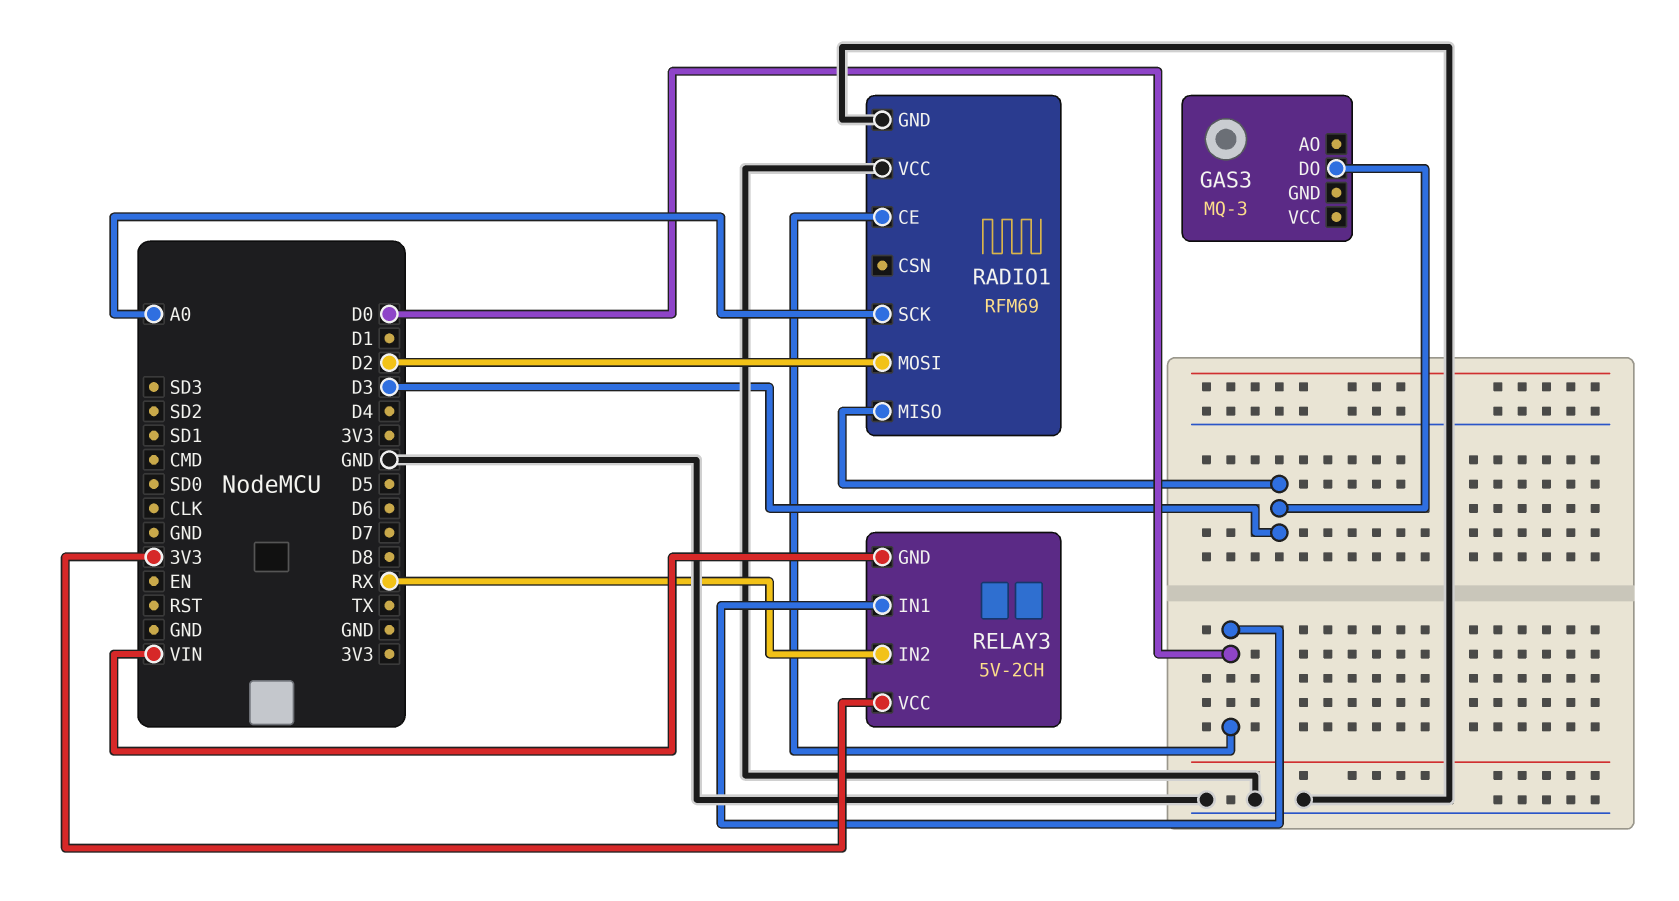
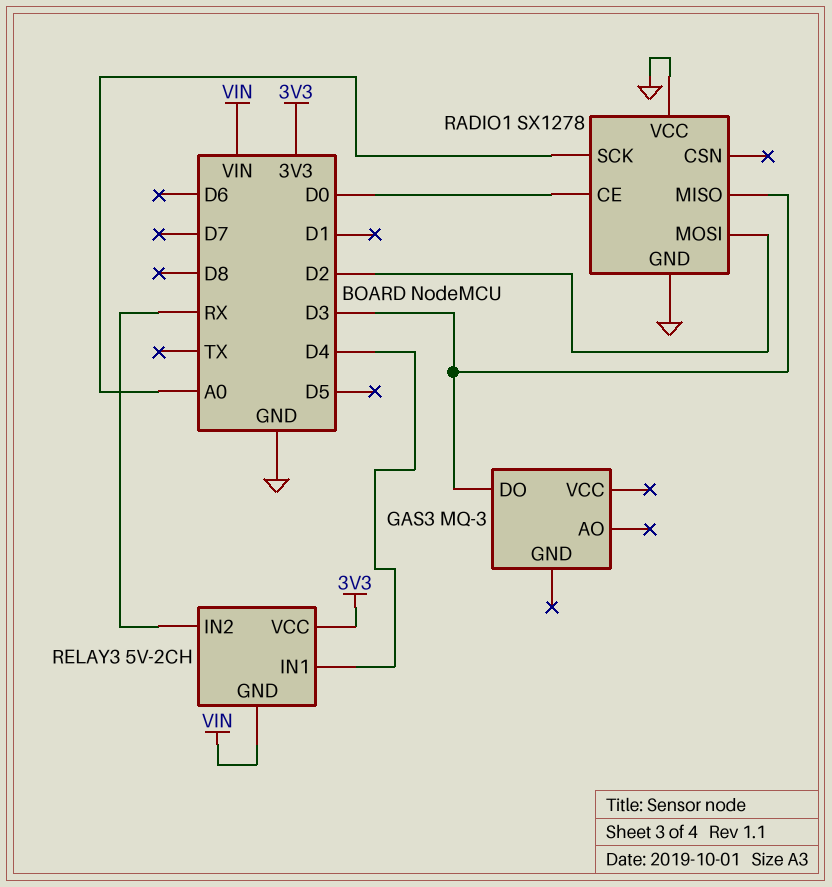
RADIO1: RFM69 -> SX1278
RELAY3 pin IN1: D0 -> D4

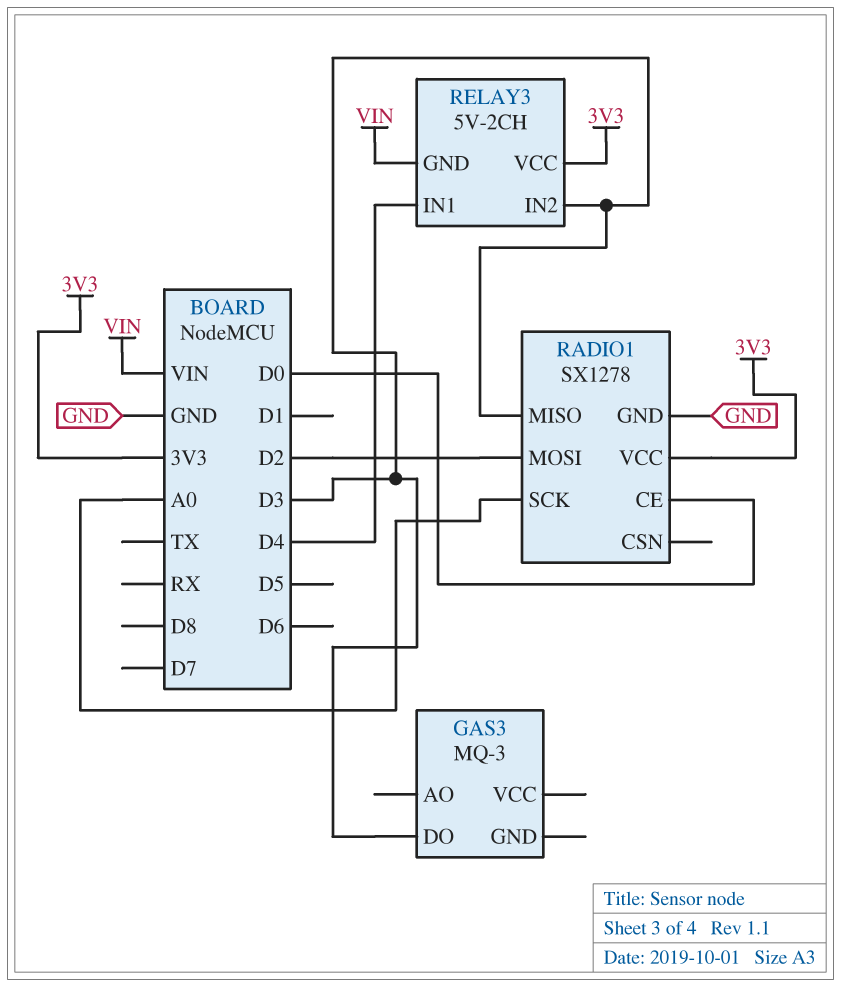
RADIO1 pin VCC: GND -> 3V3
RELAY3 pin IN2: RX -> D3

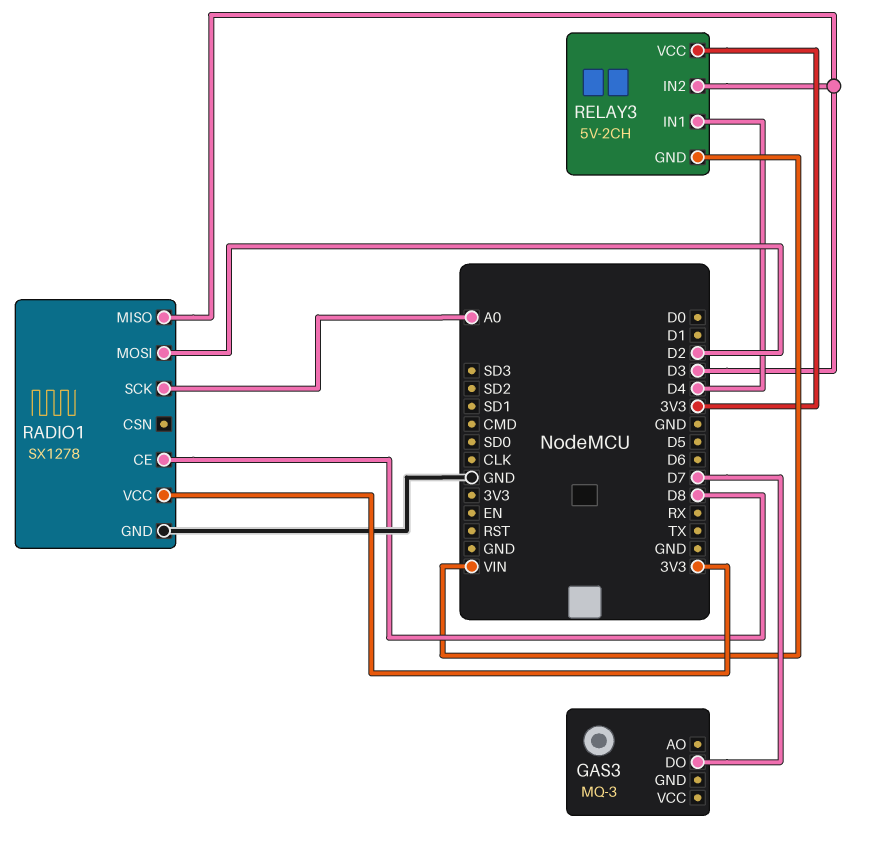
GAS3 pin DO: D3 -> D7
RADIO1 pin CE: D0 -> D8

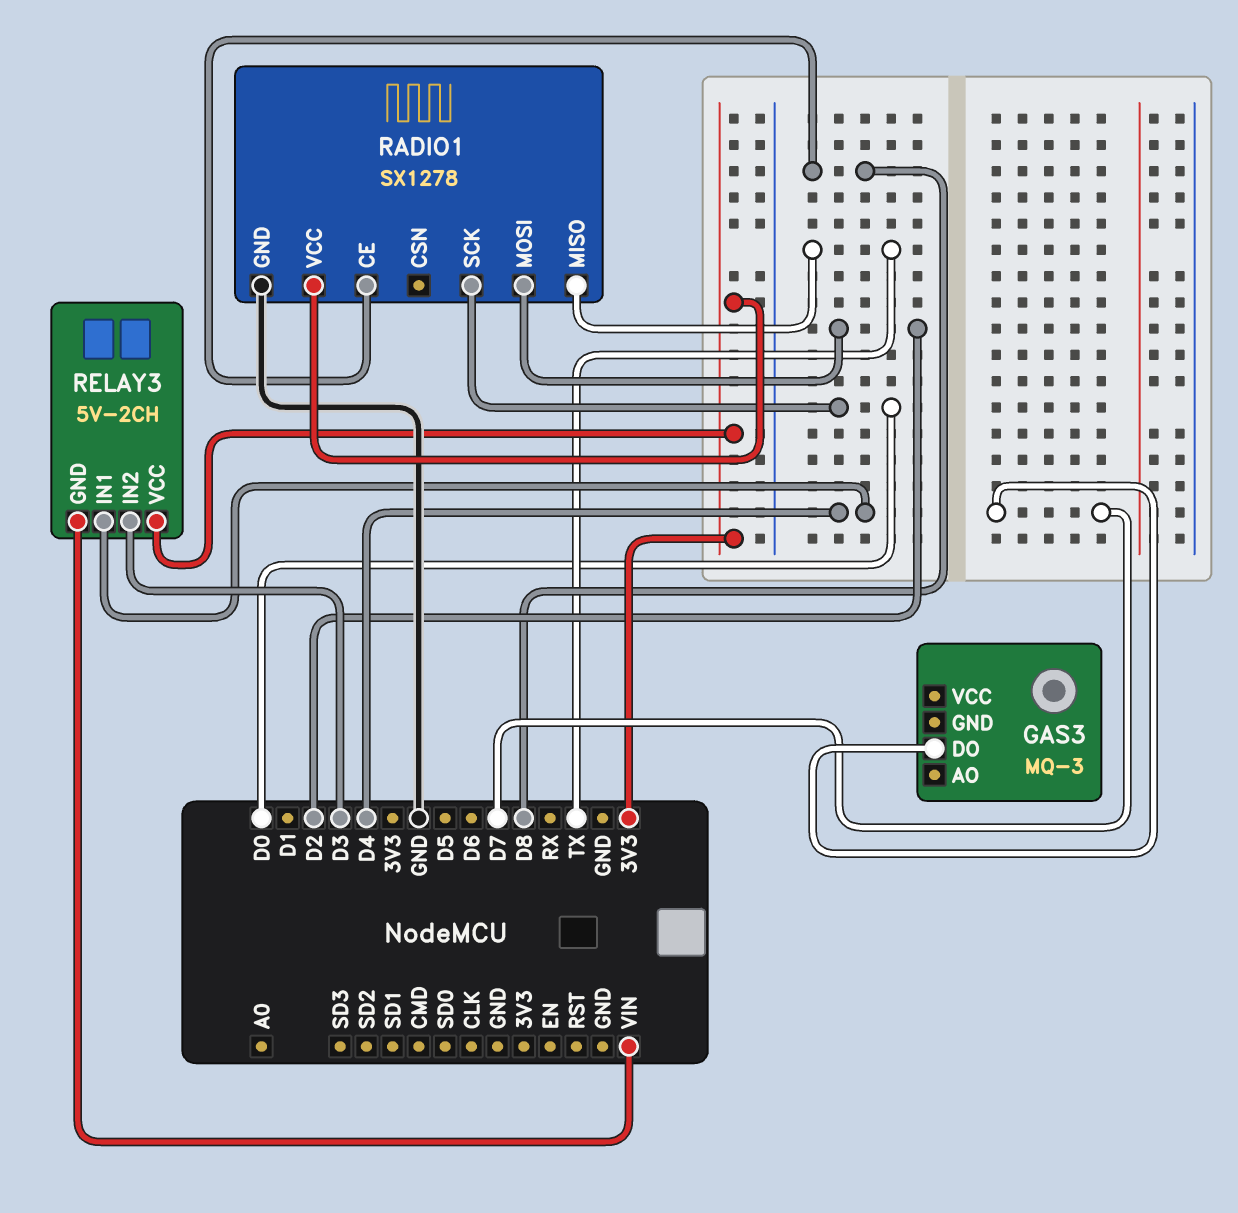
RADIO1 pin MISO: D3 -> TX
RADIO1 pin SCK: A0 -> D0

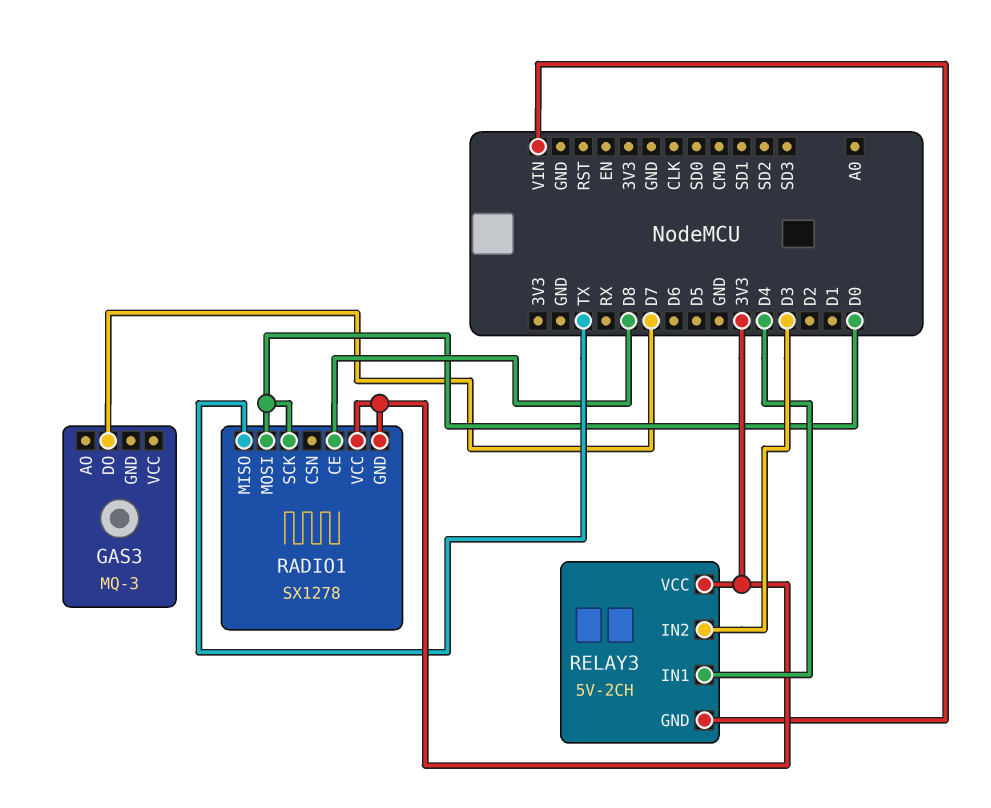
RADIO1 pin GND: GND -> 3V3
RADIO1 pin MOSI: D2 -> D0

